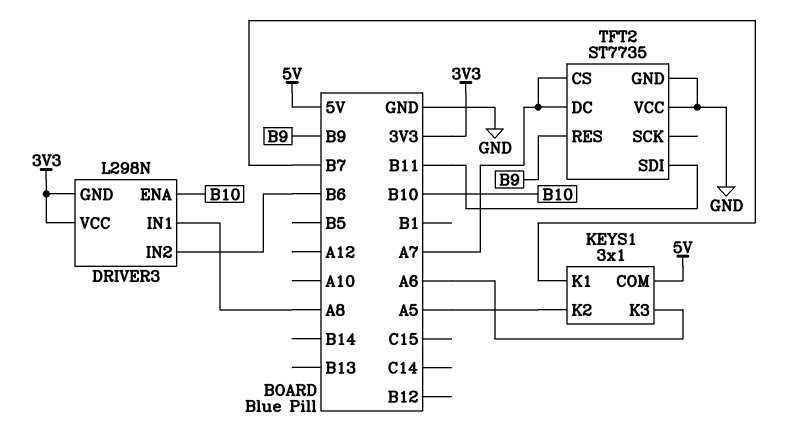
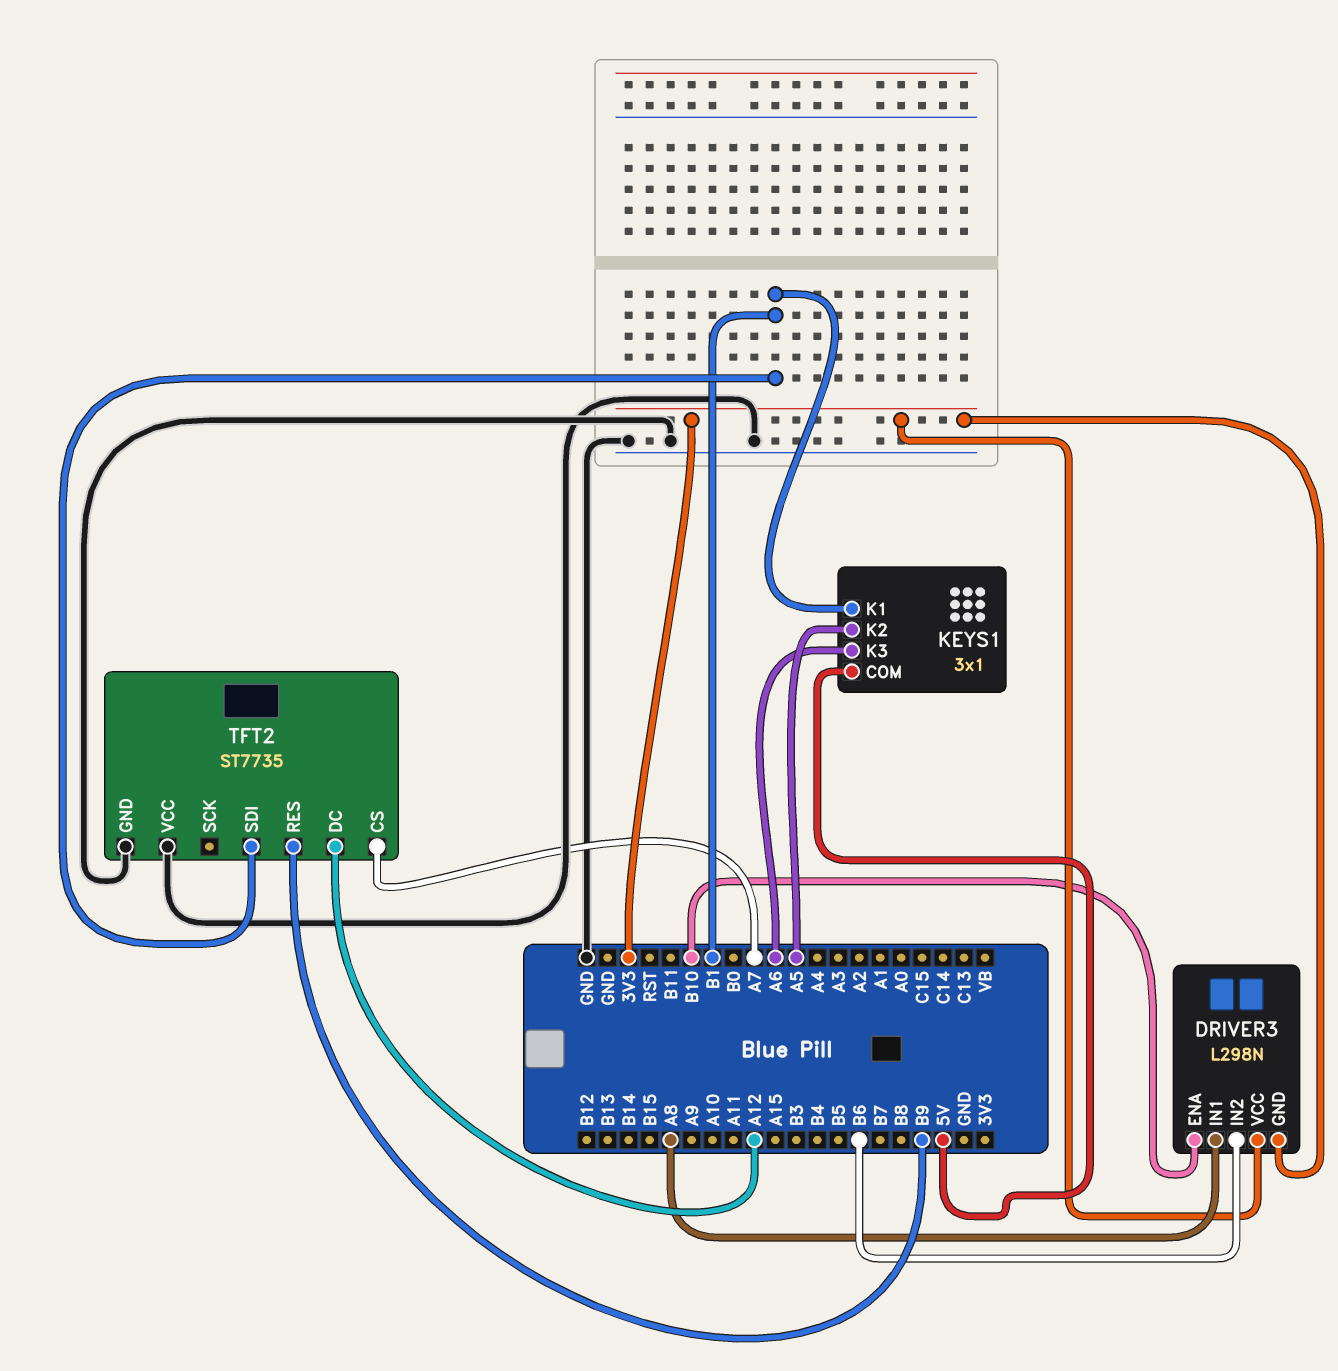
KEYS1 pin K1: B7 -> B1
TFT2 pin DC: A7 -> A12
TFT2 pin SDI: B11 -> B1

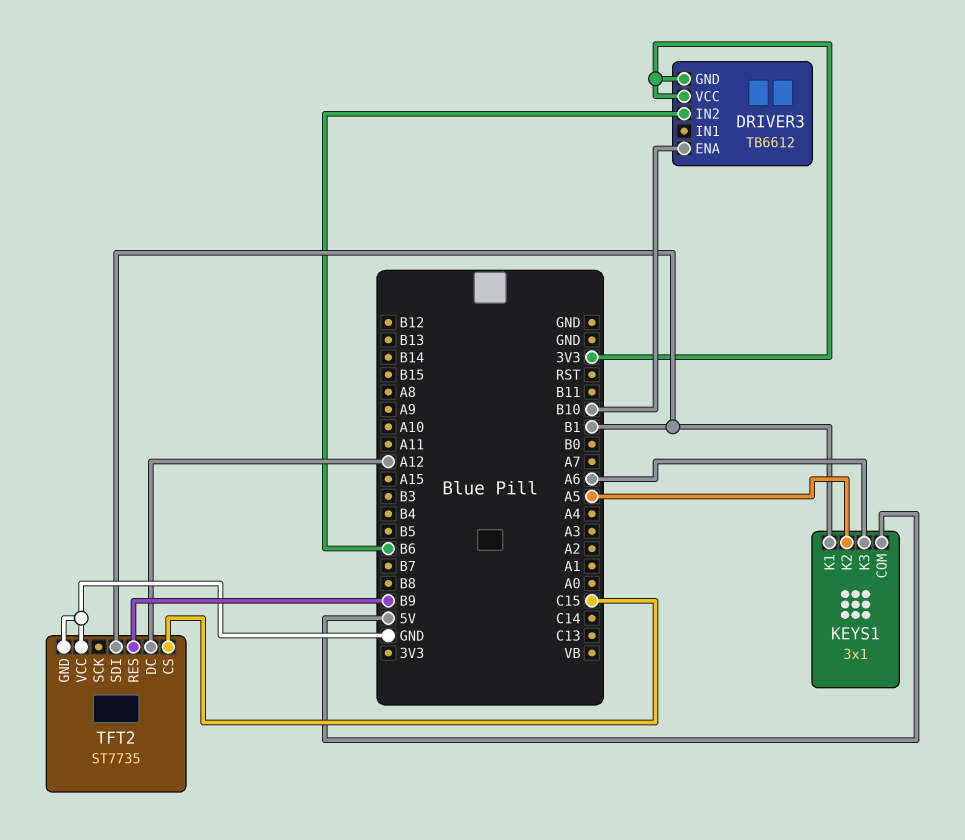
DRIVER3: L298N -> TB6612
DRIVER3 pin IN1: A8 -> none
TFT2 pin CS: A7 -> C15

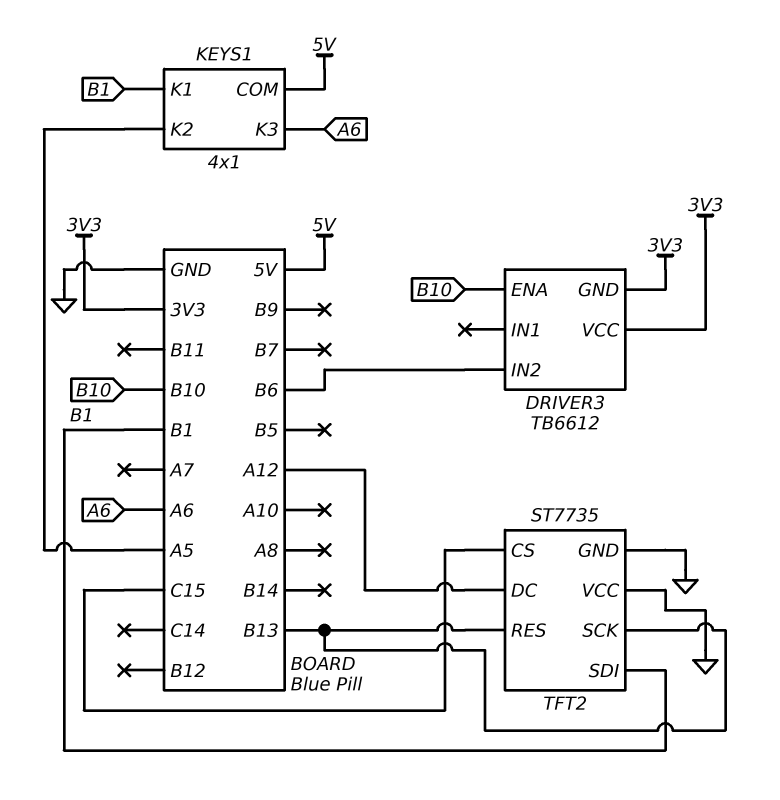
KEYS1: 3x1 -> 4x1
TFT2 pin RES: B9 -> B13
TFT2 pin SCK: none -> B13

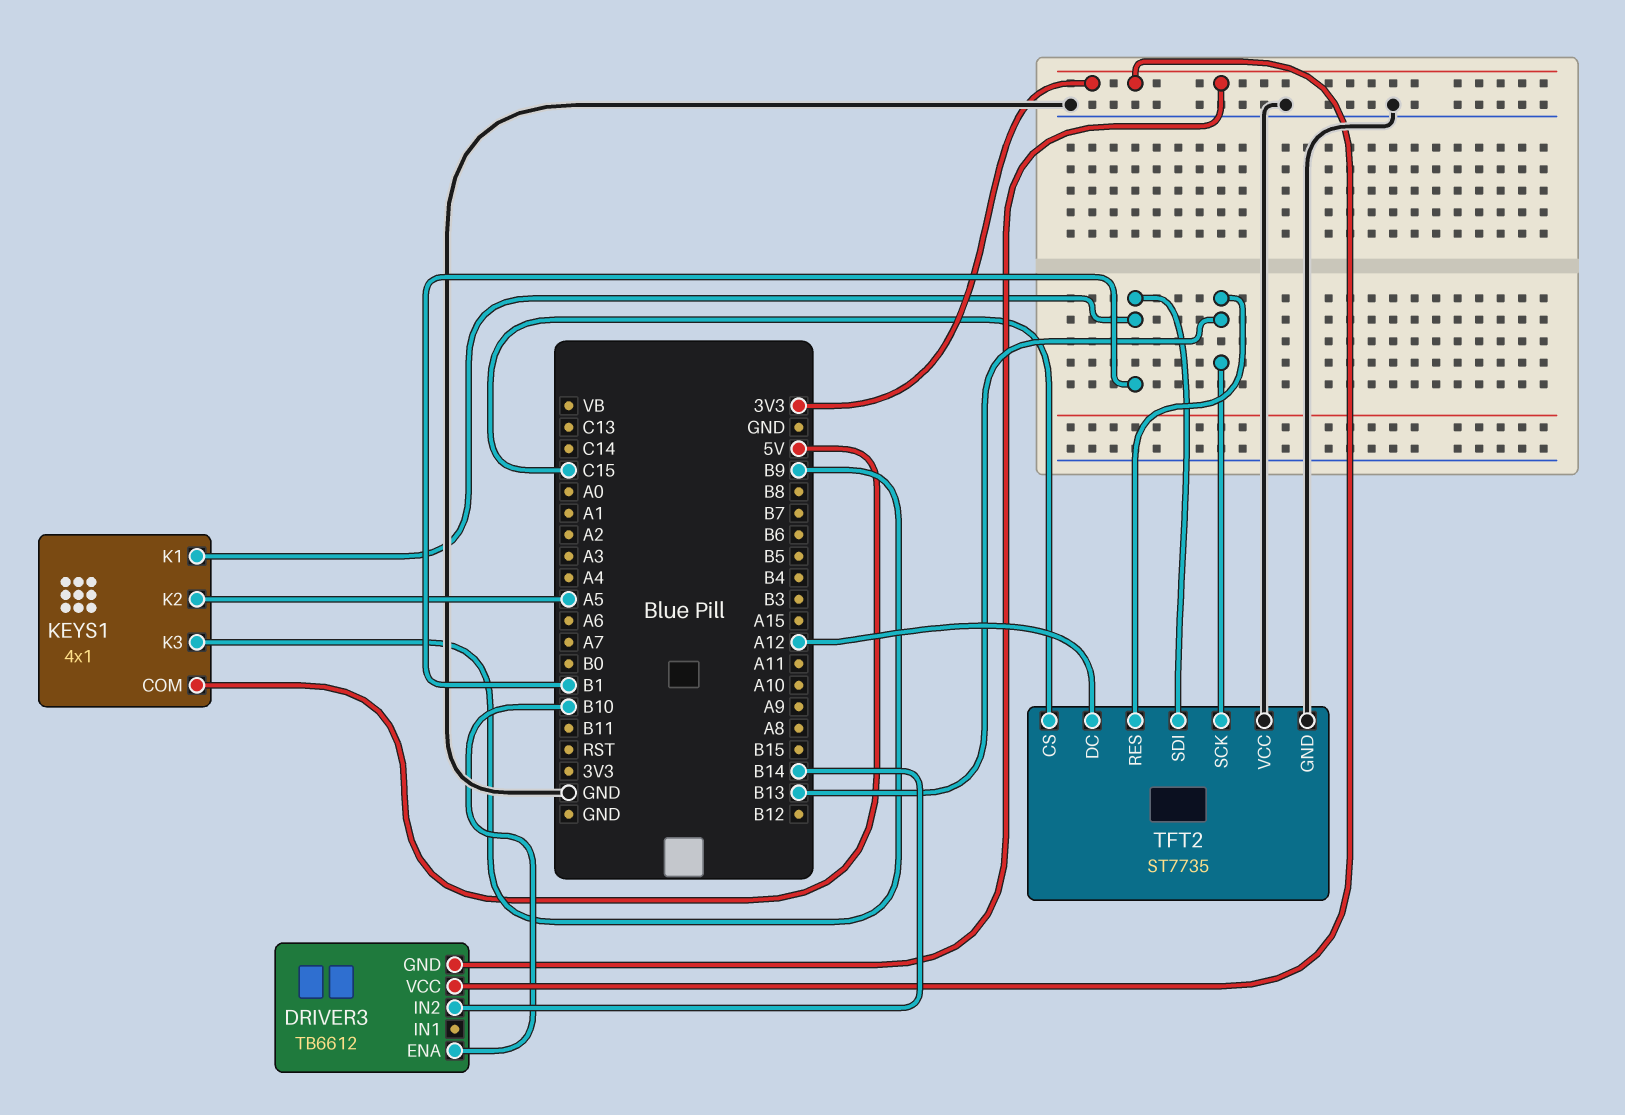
DRIVER3 pin IN2: B6 -> B14
KEYS1 pin K3: A6 -> B9

